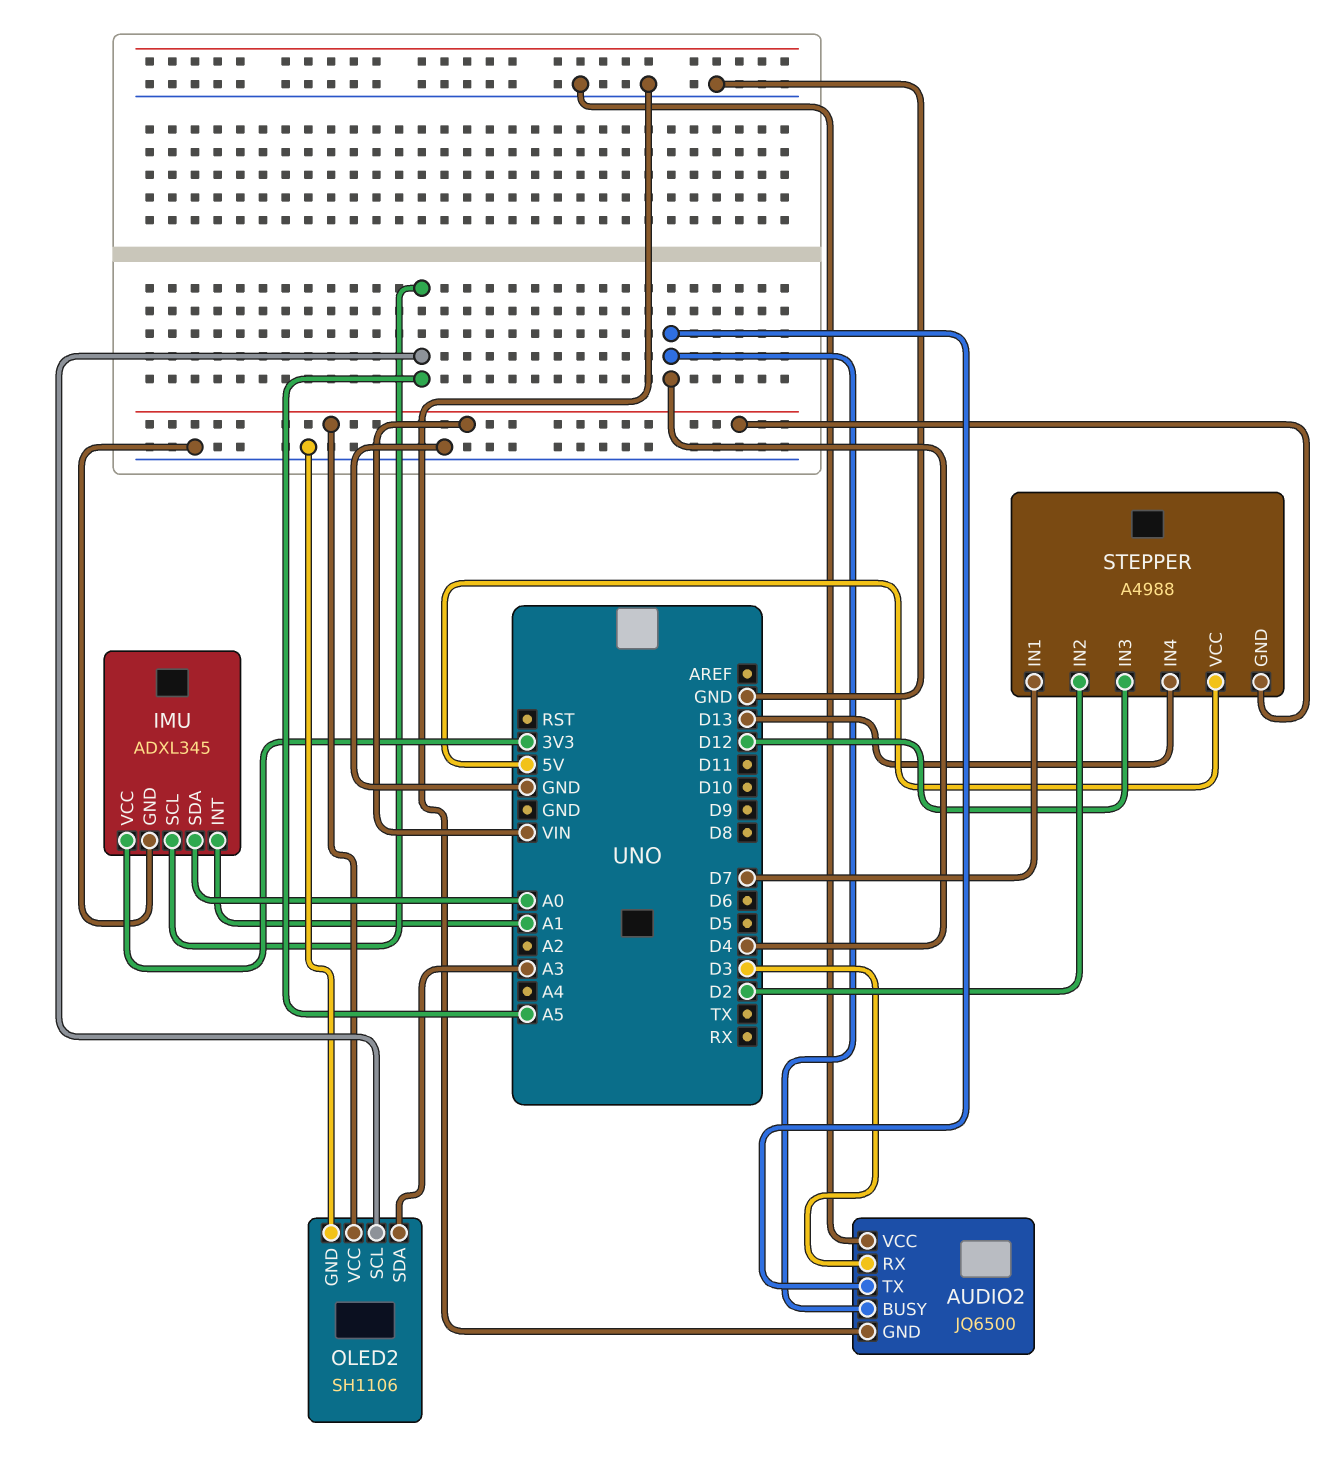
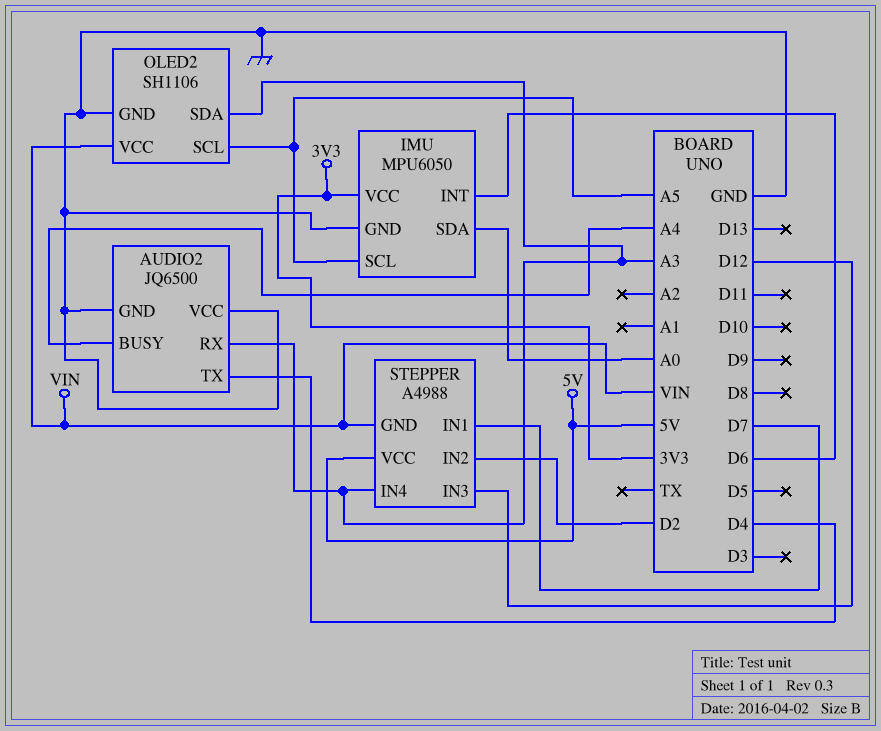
AUDIO2 pin BUSY: D4 -> A4
AUDIO2 pin RX: D3 -> A3
IMU: ADXL345 -> MPU6050
IMU pin INT: A1 -> D6
STEPPER pin IN4: D13 -> A3

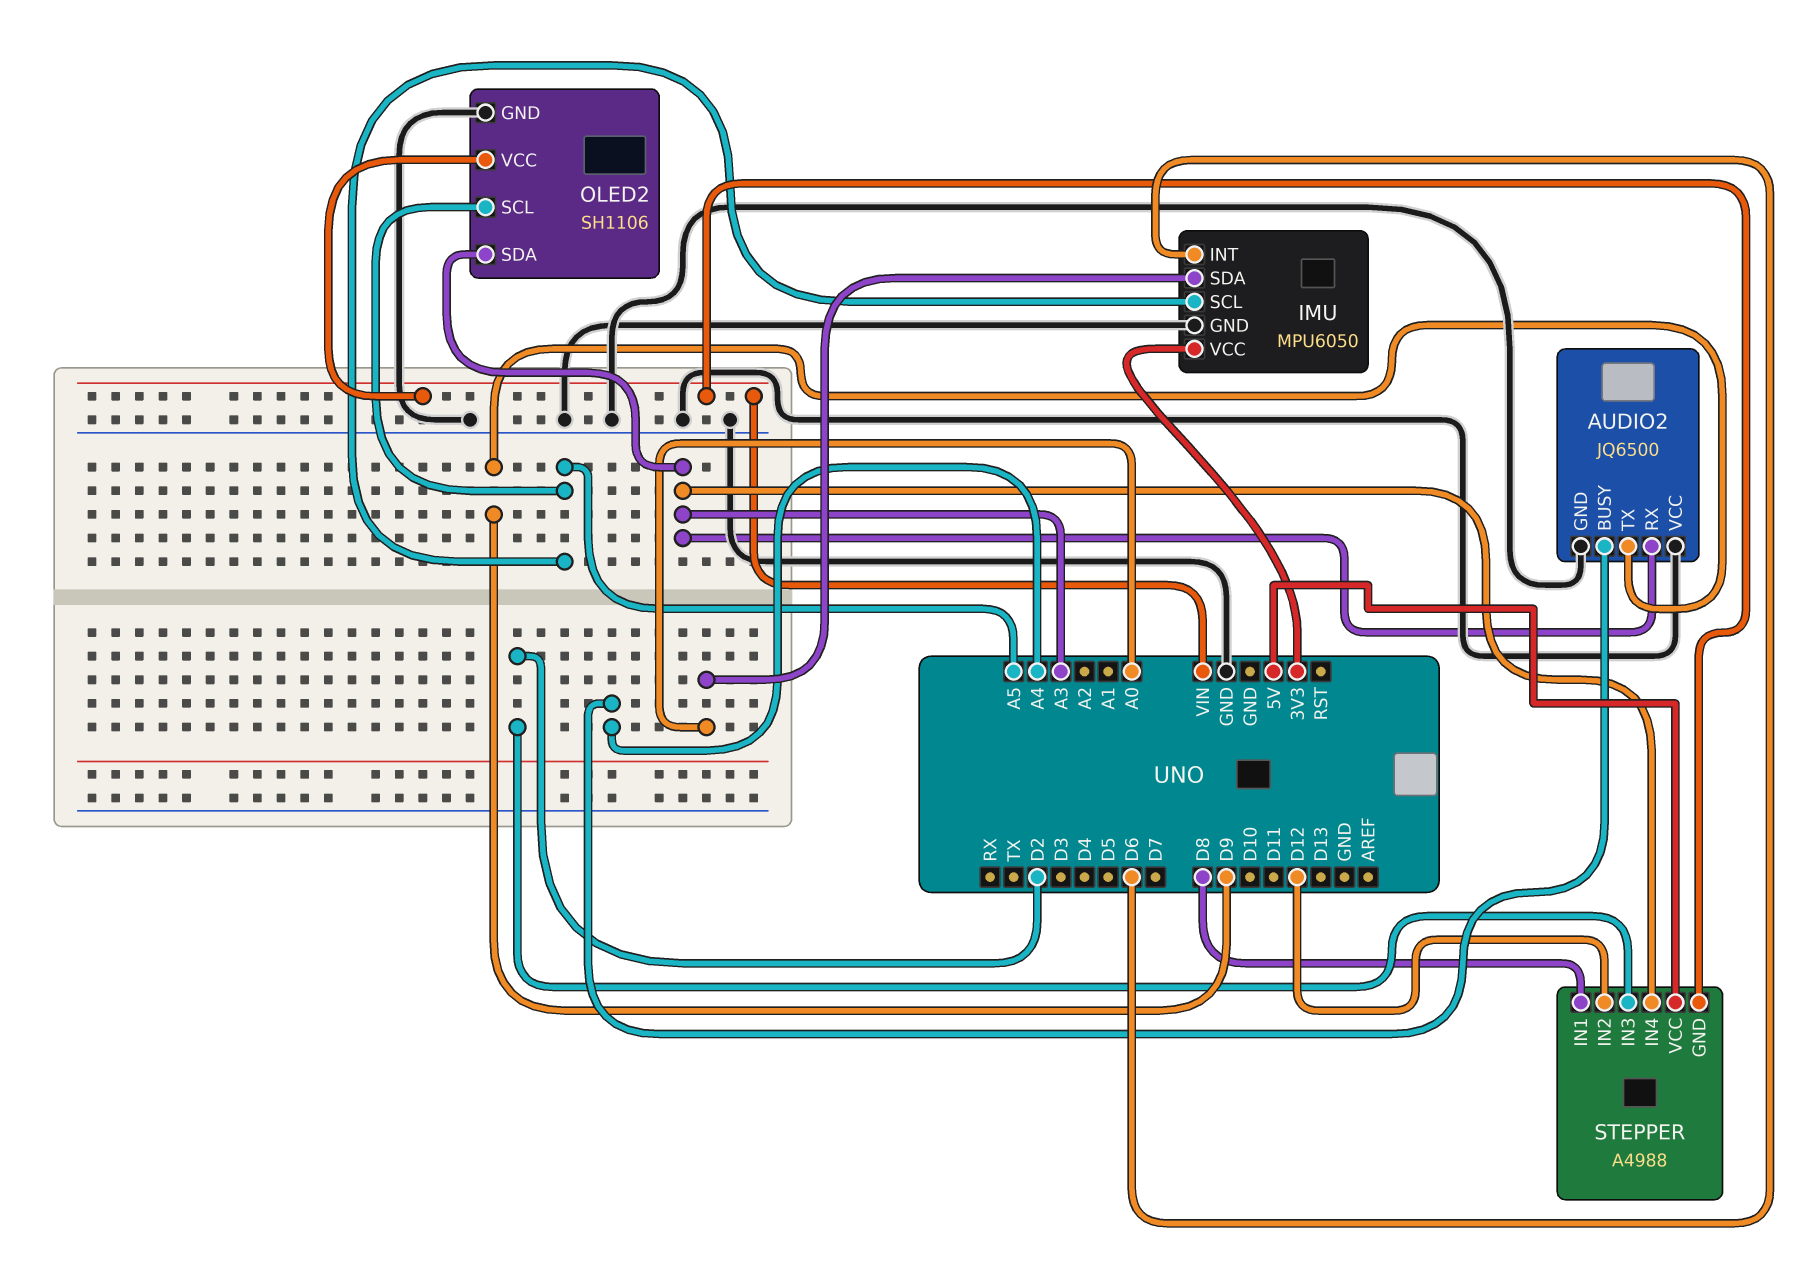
AUDIO2 pin TX: D4 -> D9
STEPPER pin IN1: D7 -> D8
STEPPER pin IN2: D2 -> D12
STEPPER pin IN3: D12 -> D2

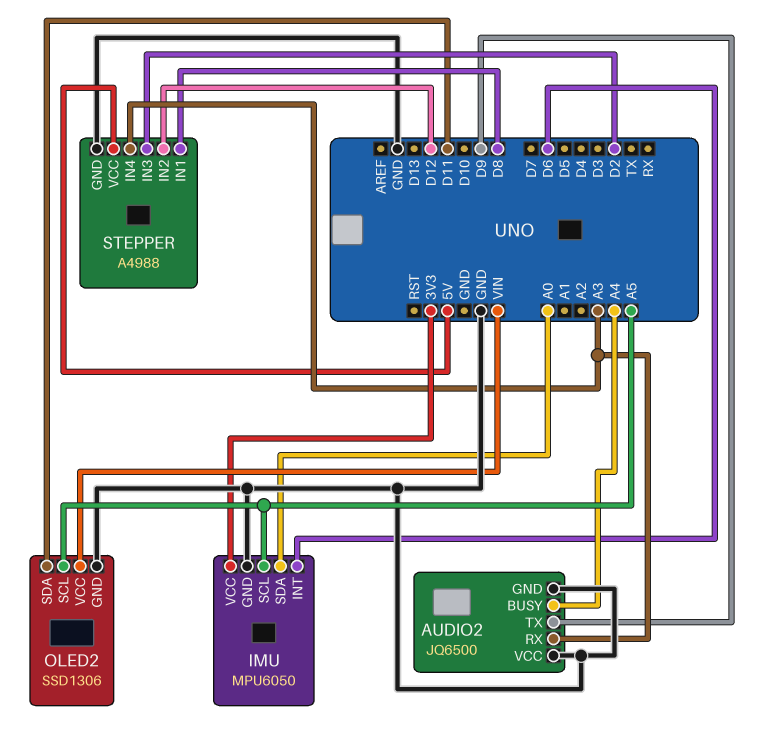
OLED2: SH1106 -> SSD1306
OLED2 pin SDA: A3 -> D11
STEPPER pin GND: VIN -> GND

